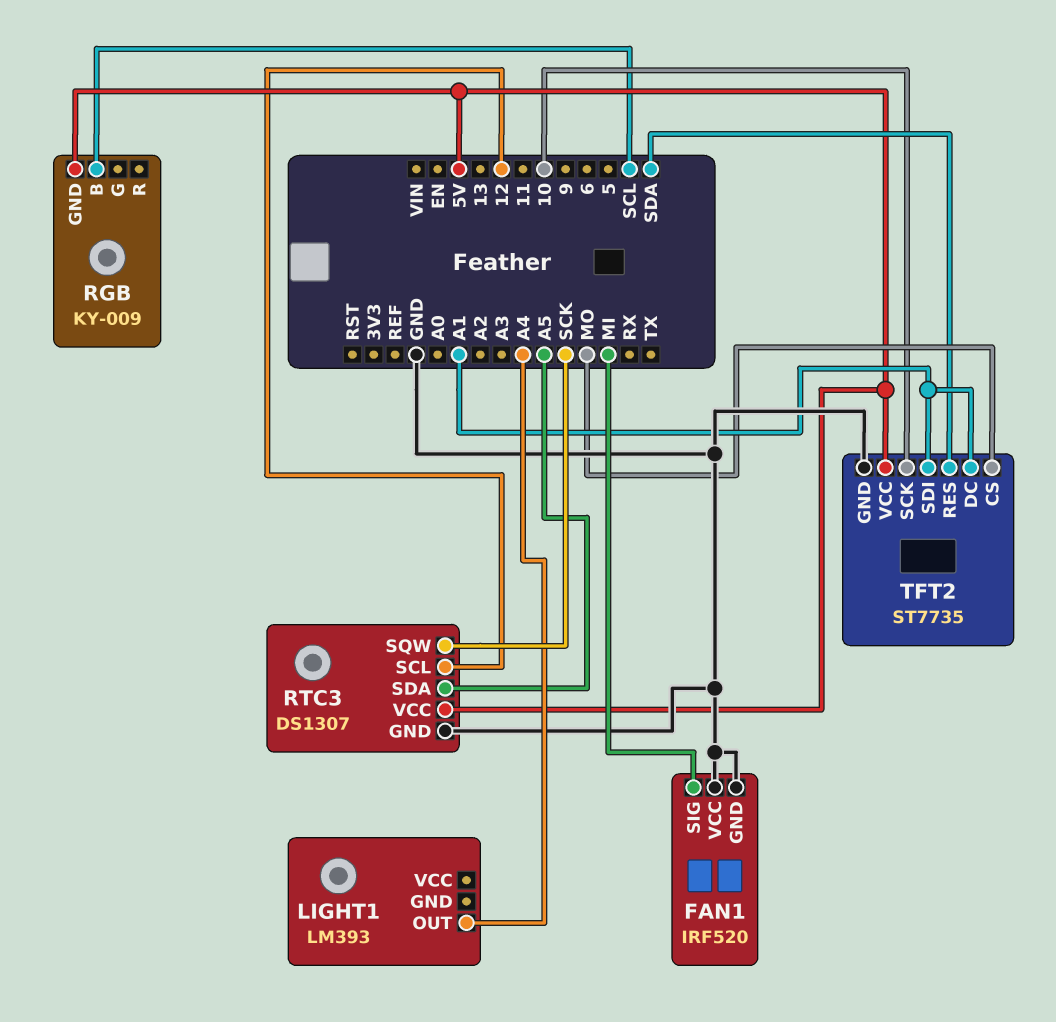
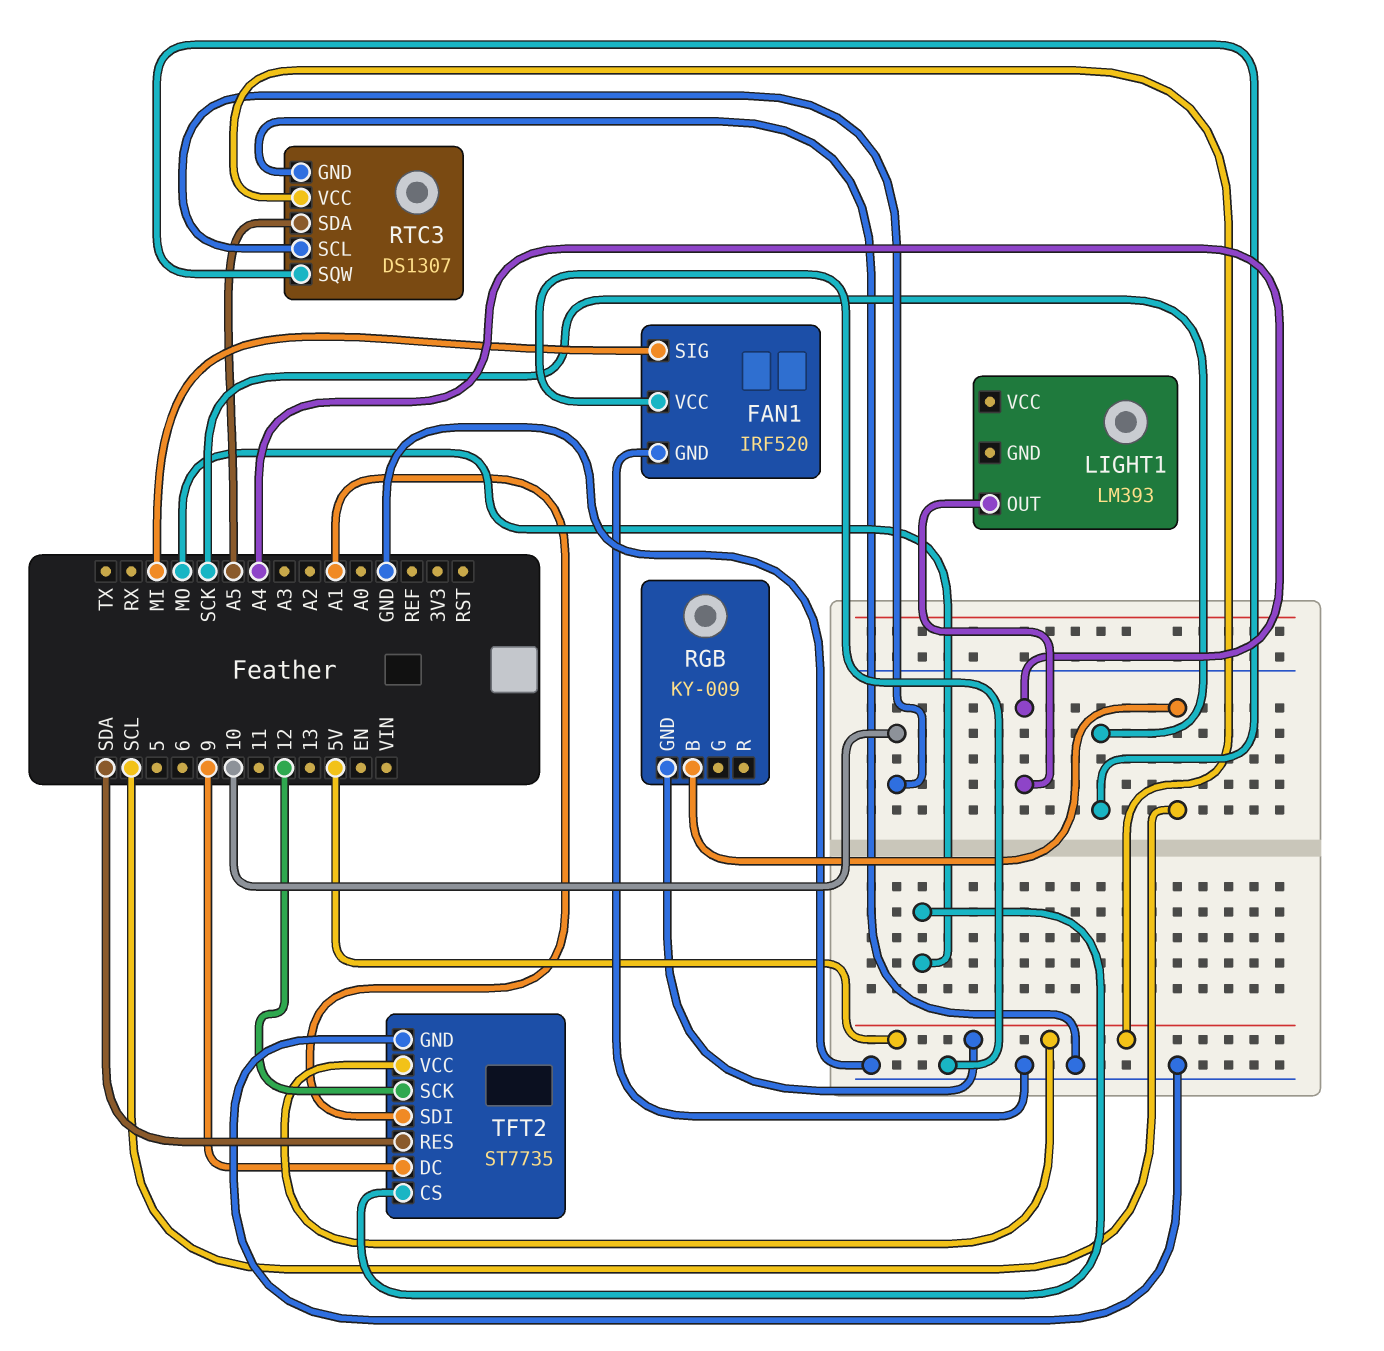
RTC3 pin SCL: 12 -> 10
TFT2 pin DC: A1 -> 9
TFT2 pin SCK: 10 -> 12

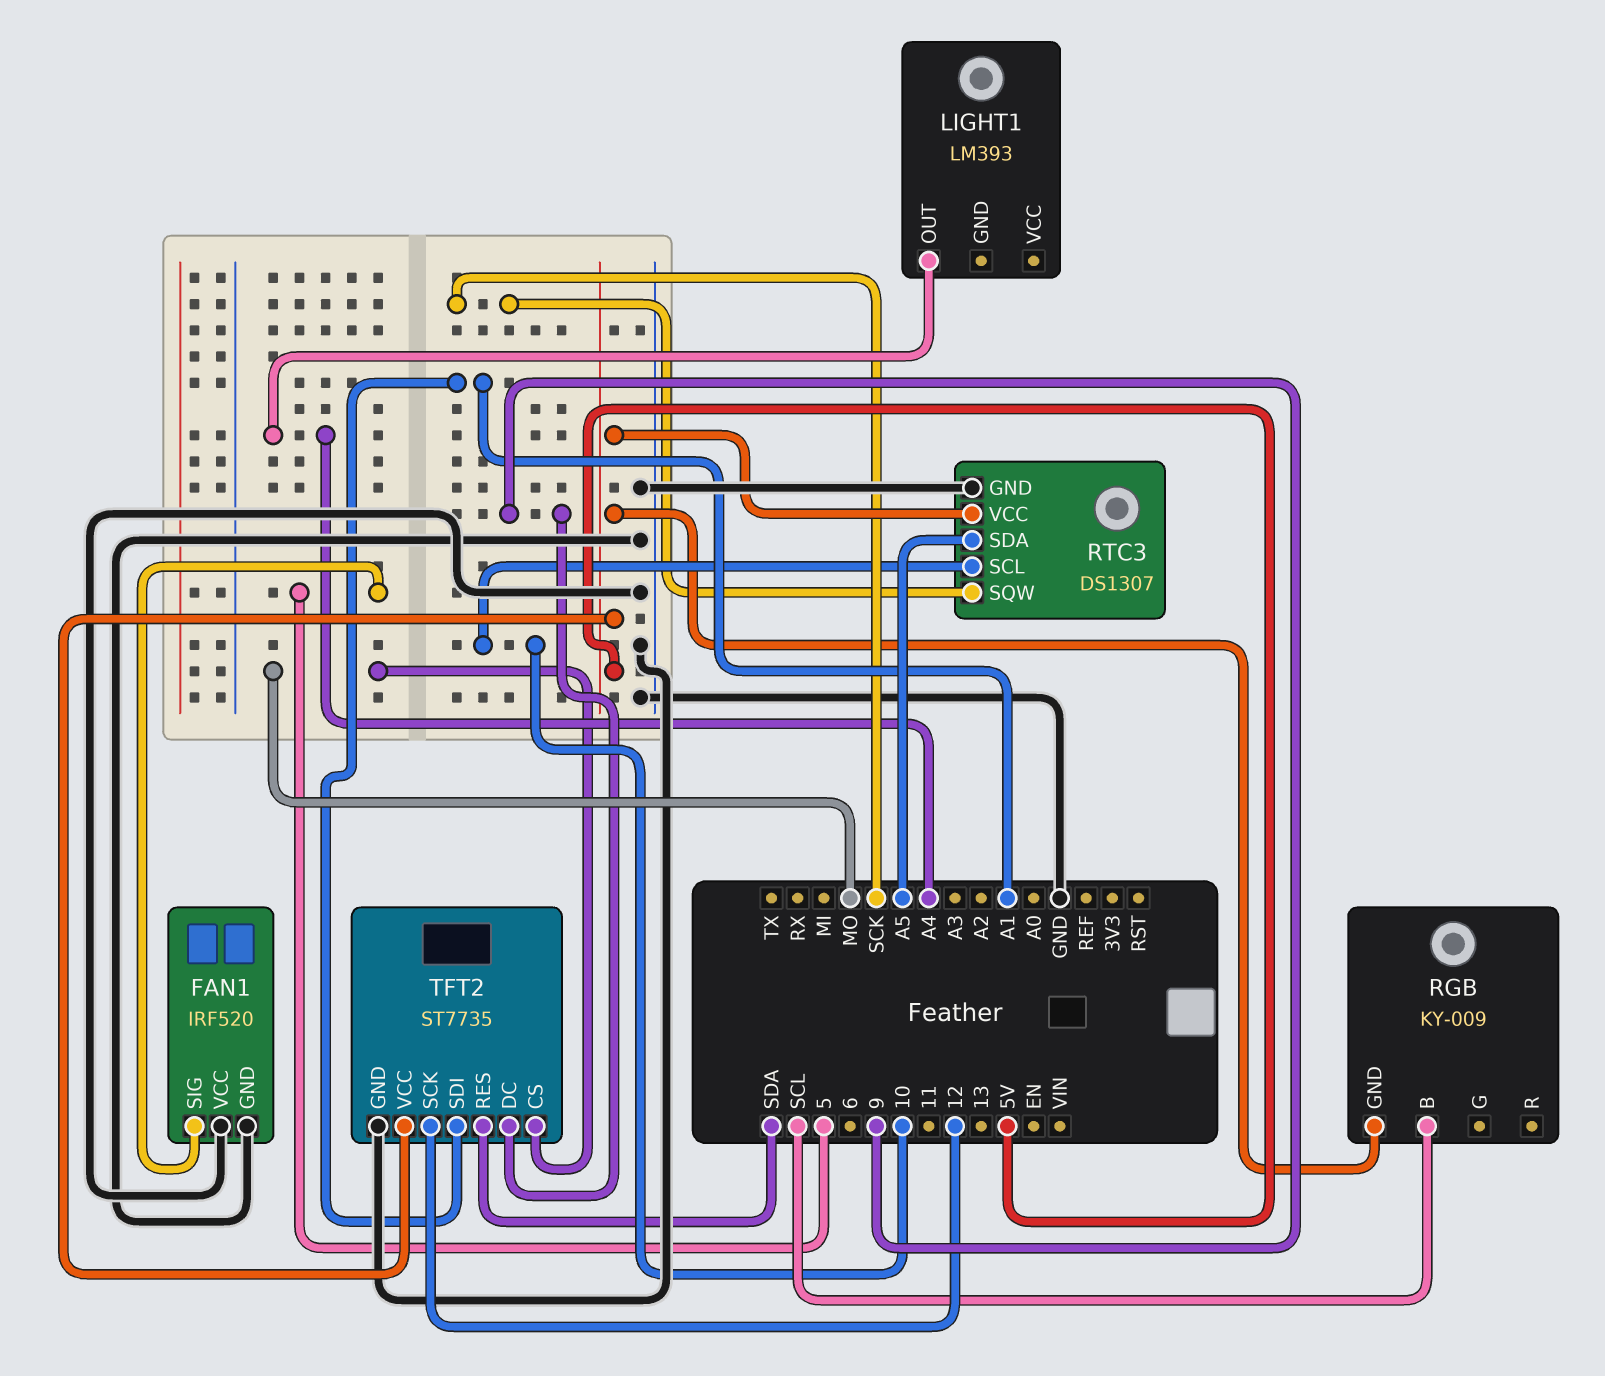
FAN1 pin SIG: MI -> 5

